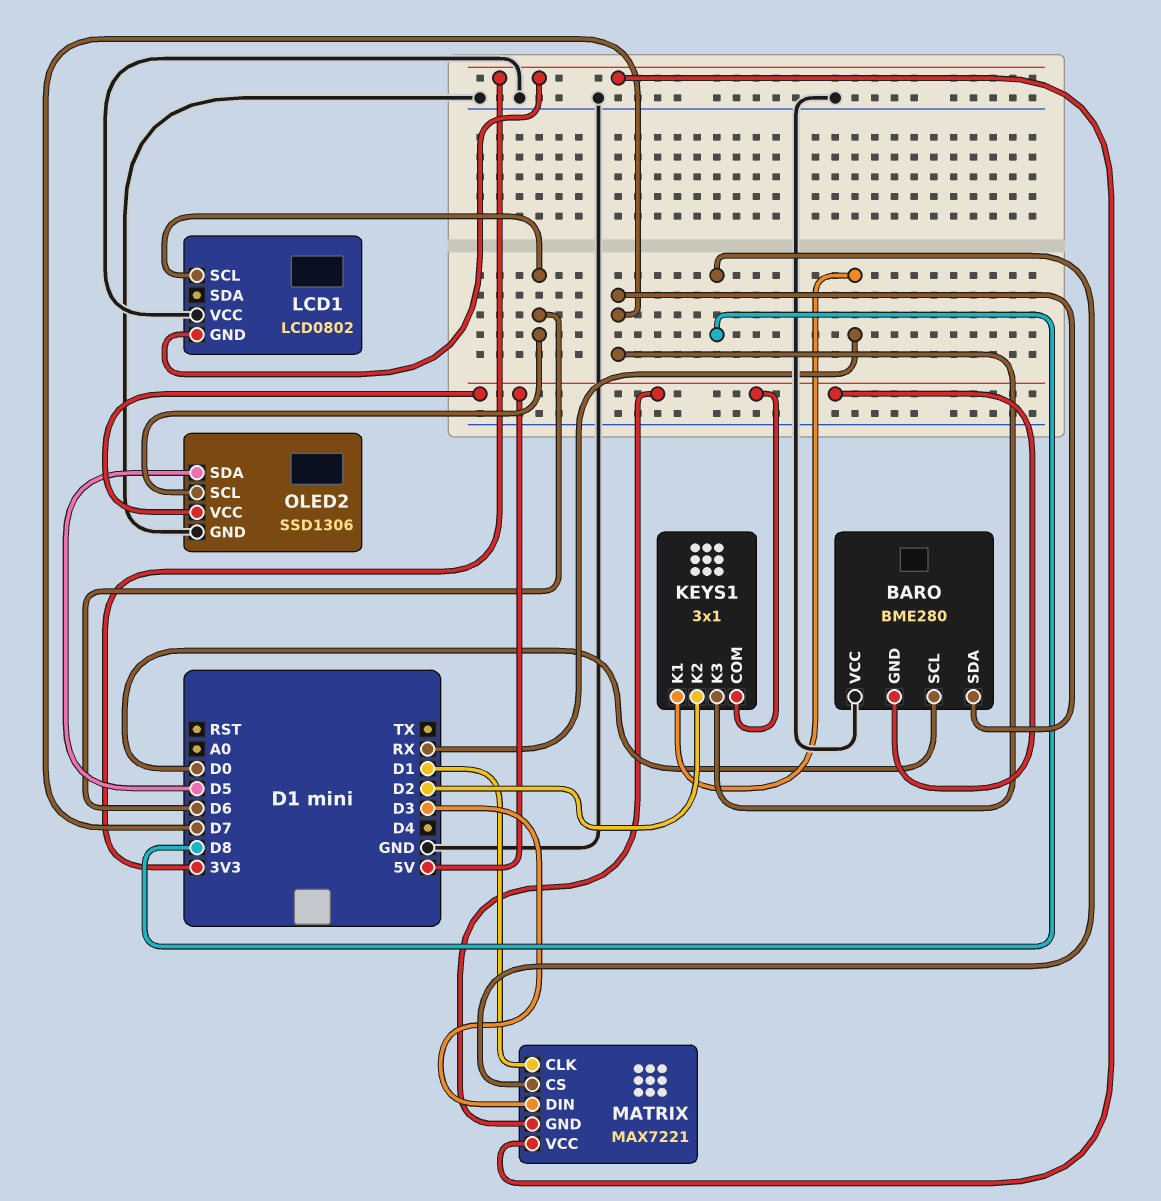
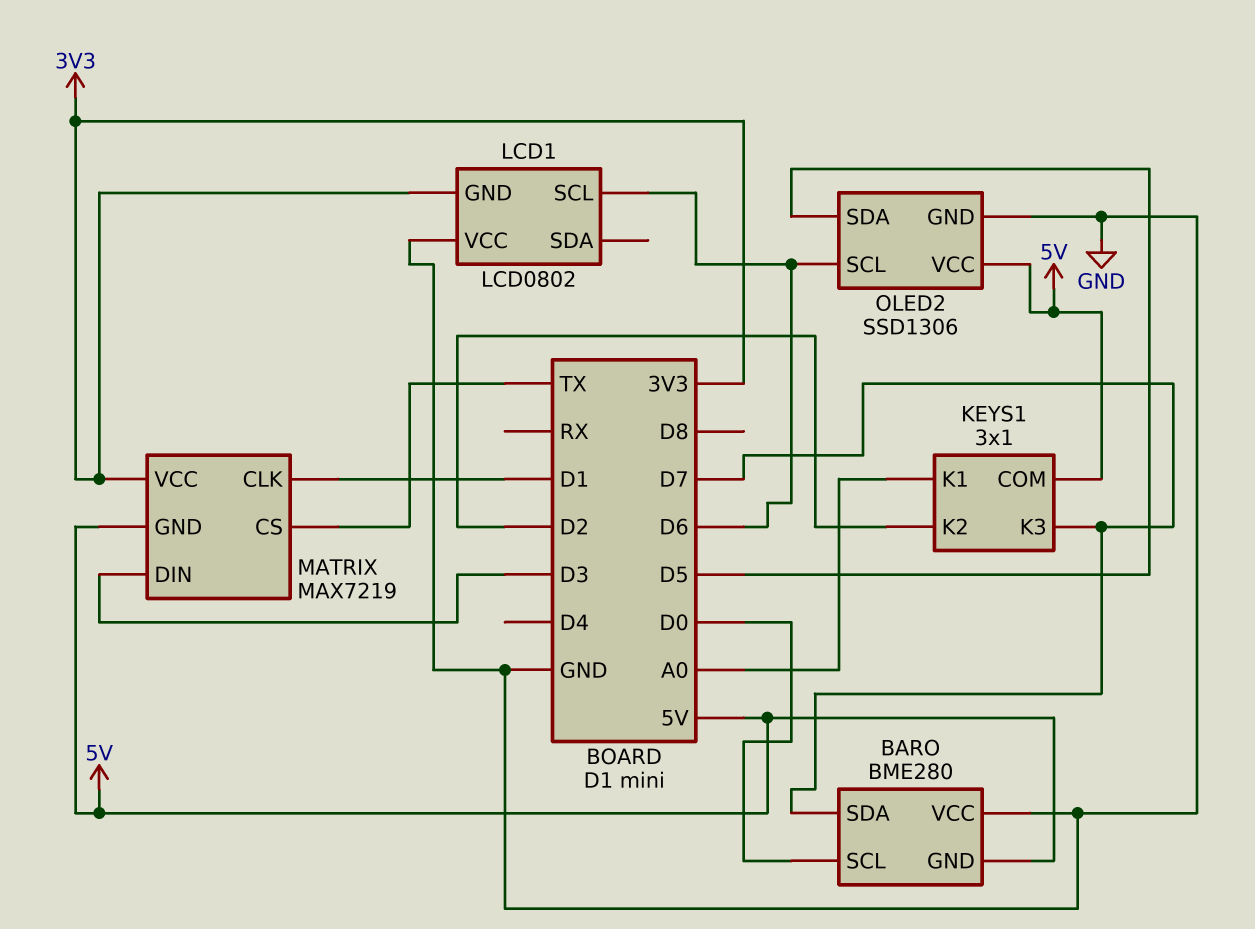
KEYS1 pin K1: RX -> A0
MATRIX: MAX7221 -> MAX7219
MATRIX pin CS: D8 -> TX

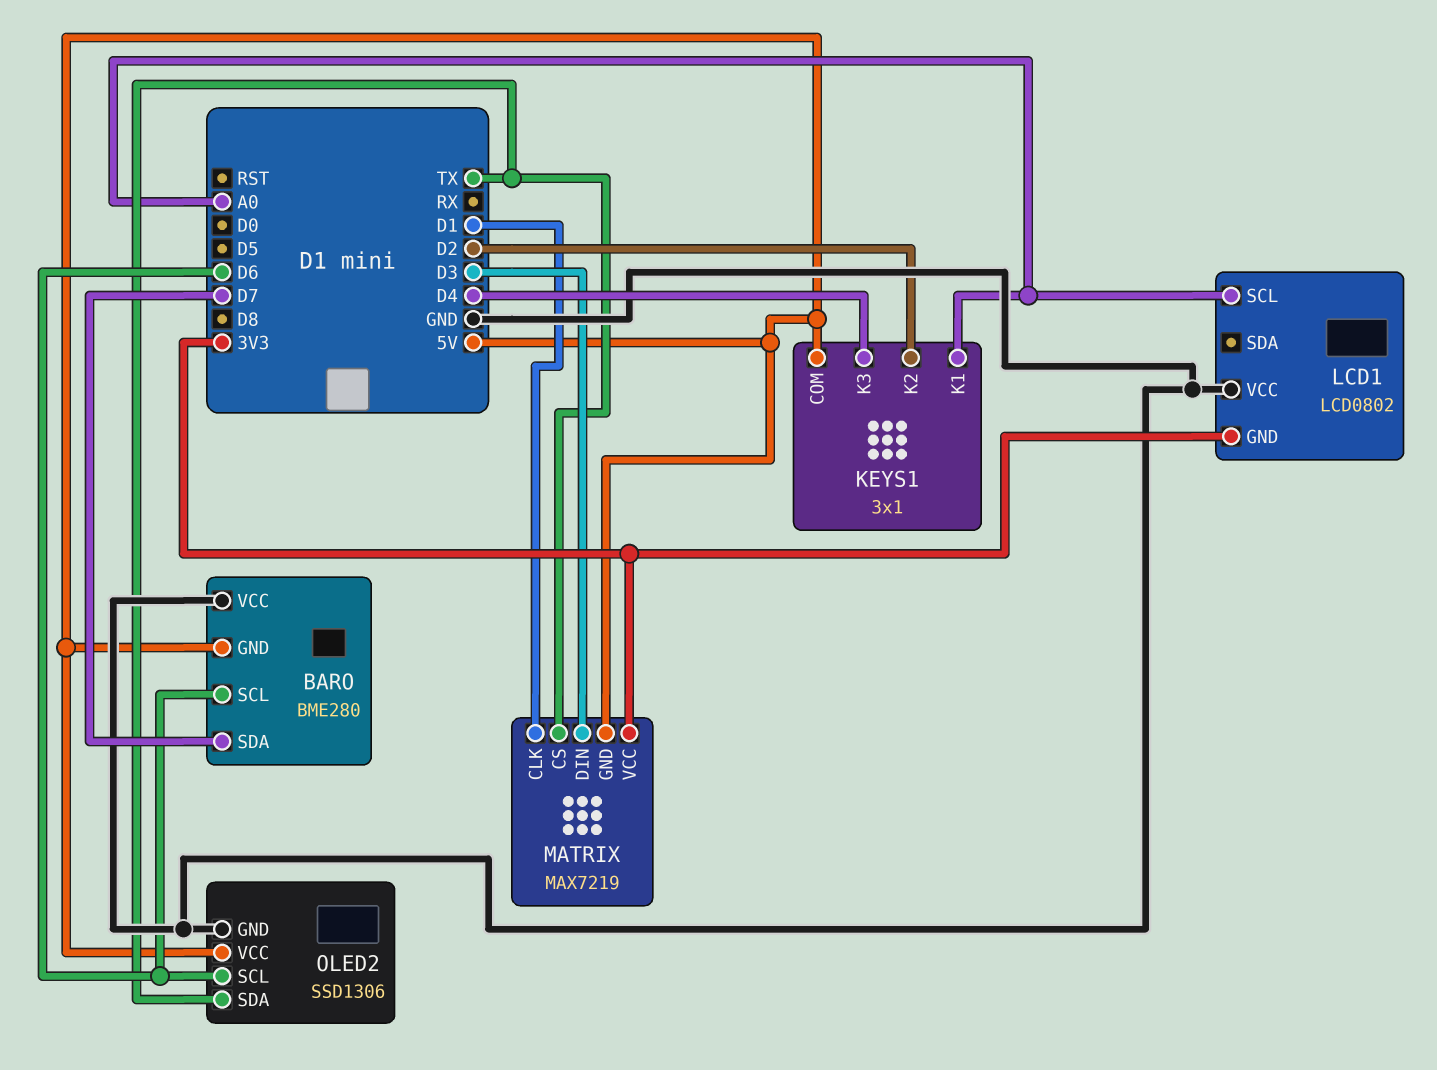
BARO pin SCL: D0 -> D6
KEYS1 pin K3: D7 -> D4
LCD1 pin SCL: D6 -> A0
OLED2 pin SDA: D5 -> TX

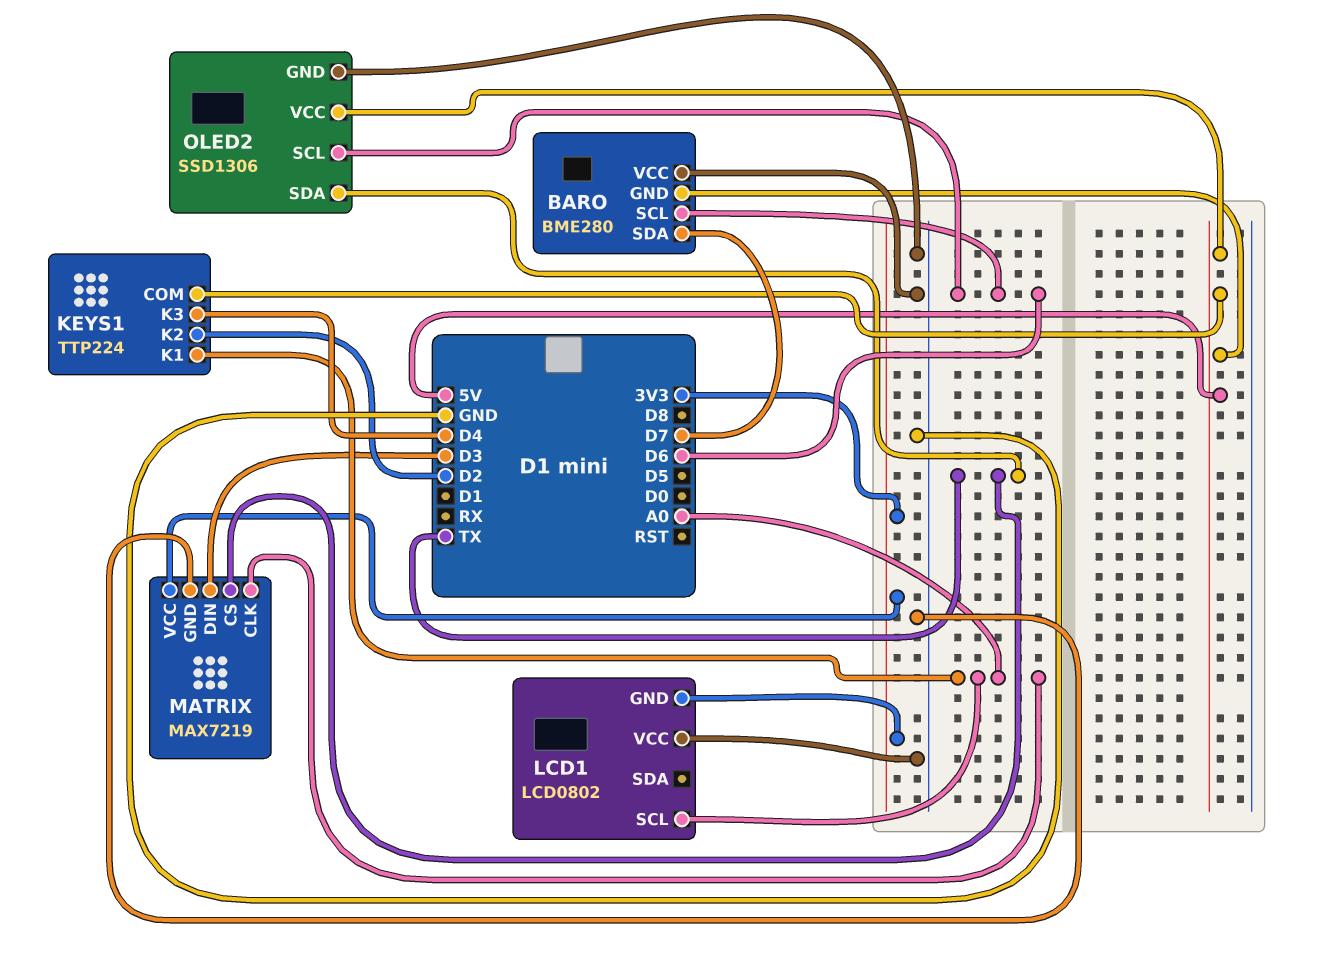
KEYS1: 3x1 -> TTP224
MATRIX pin CLK: D1 -> A0
MATRIX pin GND: 5V -> GND

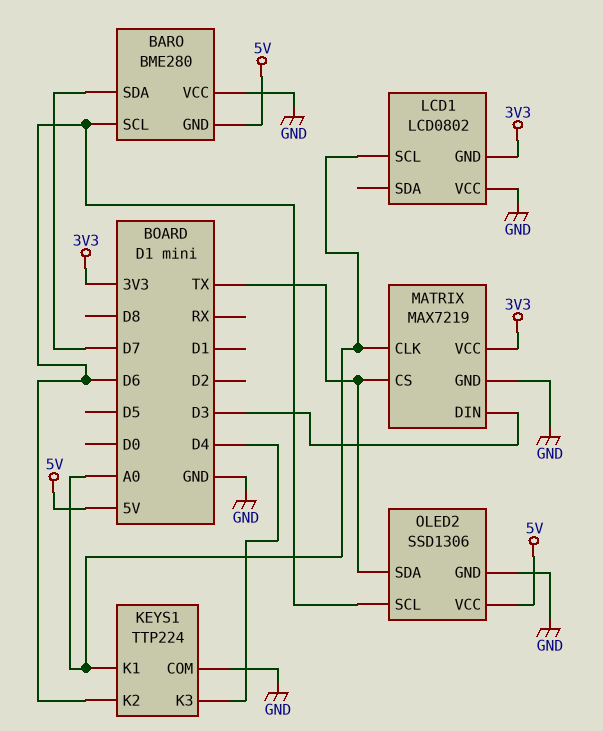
KEYS1 pin COM: 5V -> GND
KEYS1 pin K2: D2 -> D6

